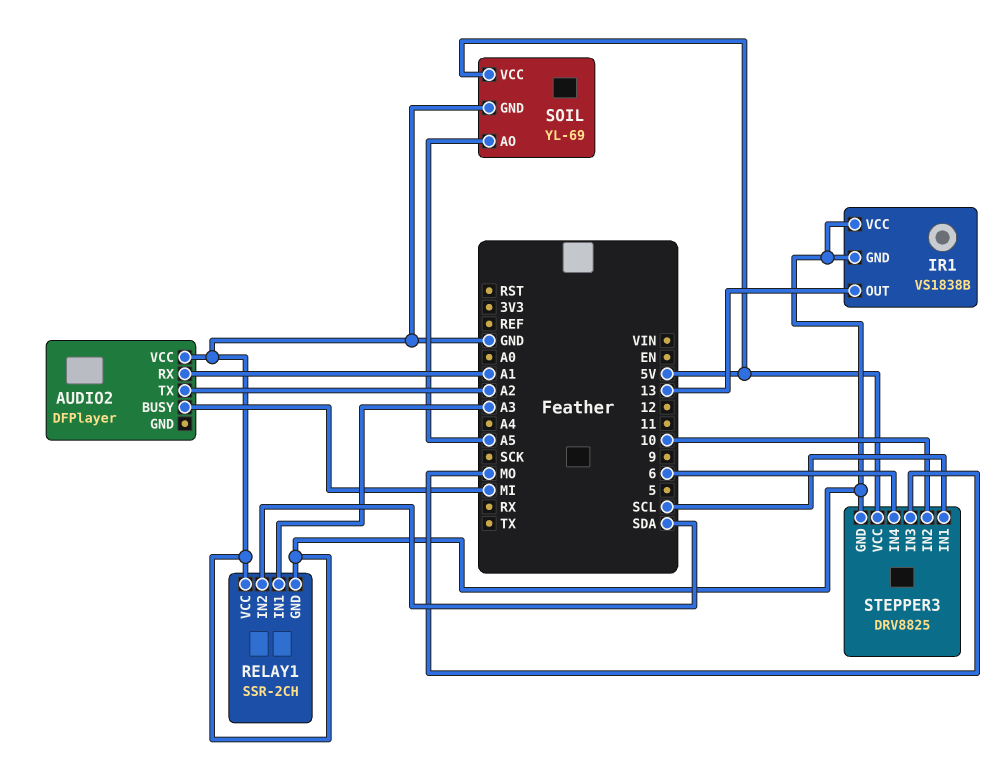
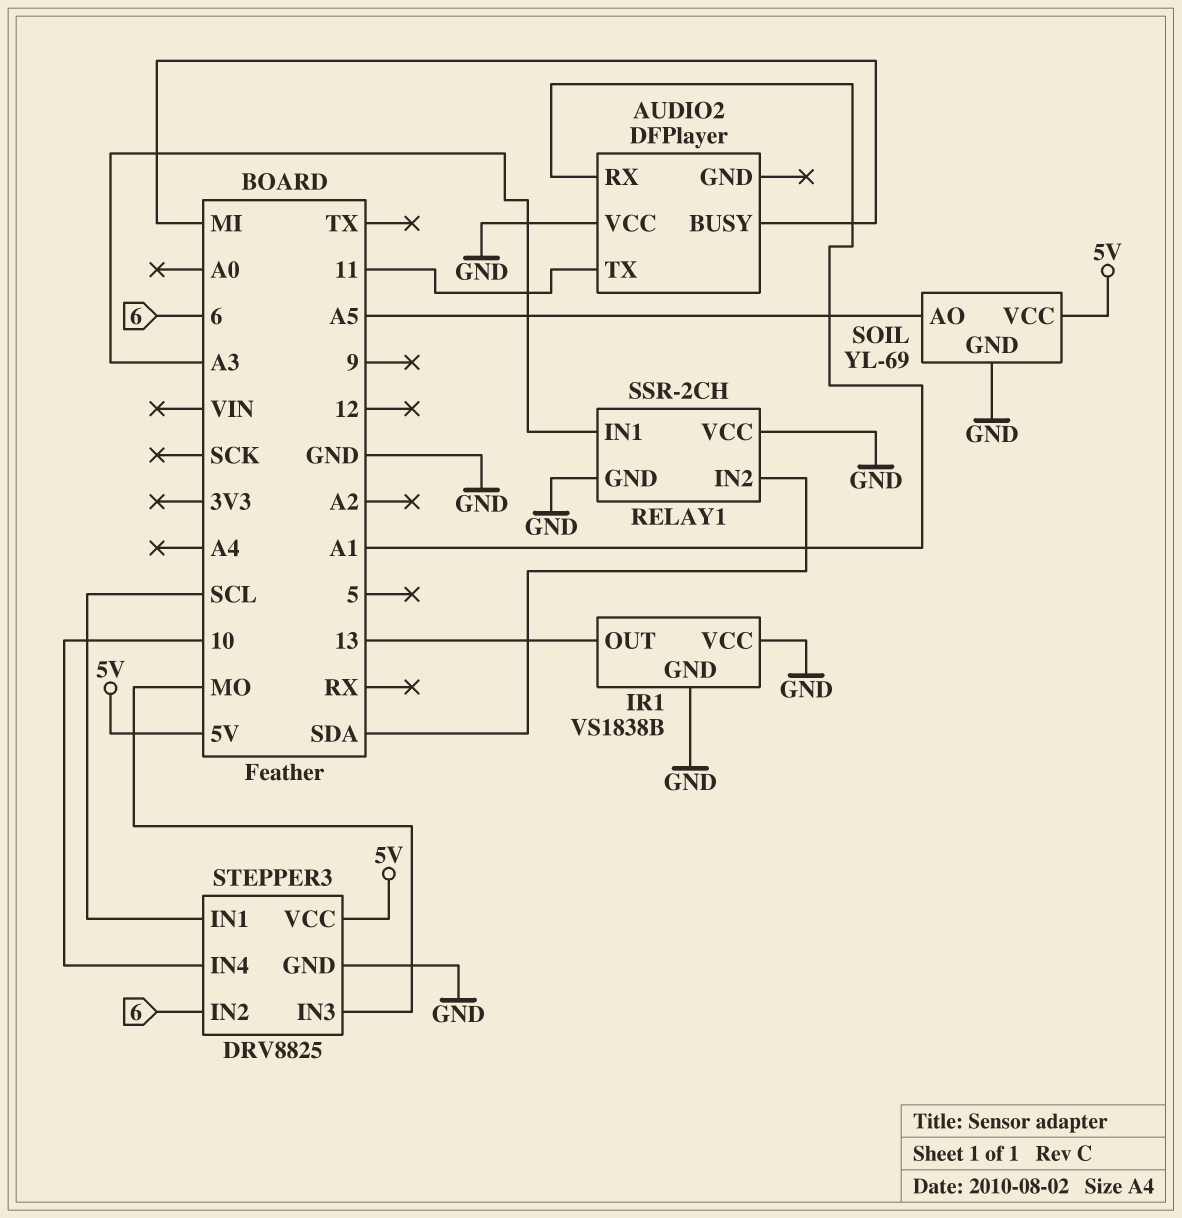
AUDIO2 pin TX: A2 -> 11
STEPPER3 pin IN2: 10 -> 6
STEPPER3 pin IN4: 6 -> 10

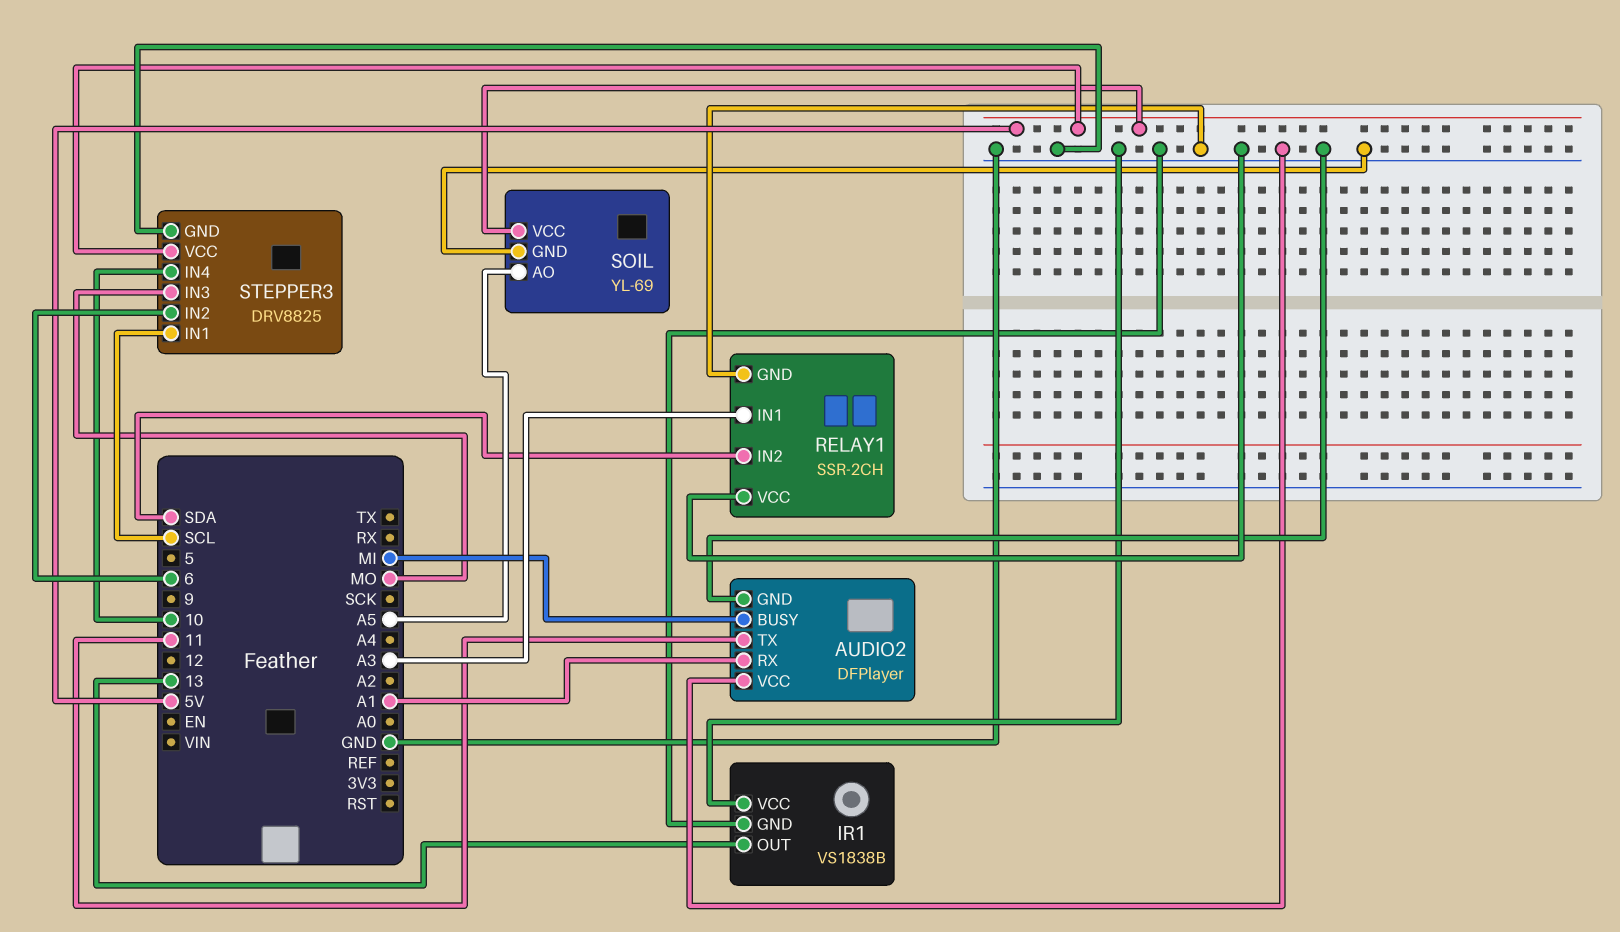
AUDIO2 pin GND: none -> GND

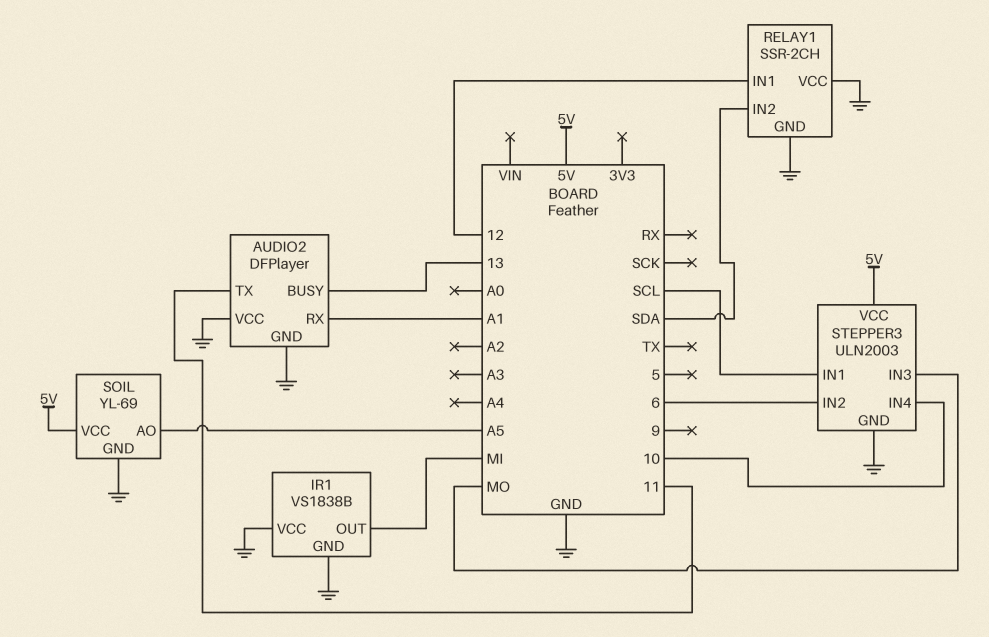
AUDIO2 pin BUSY: MI -> 13
IR1 pin OUT: 13 -> MI
RELAY1 pin IN1: A3 -> 12
STEPPER3: DRV8825 -> ULN2003

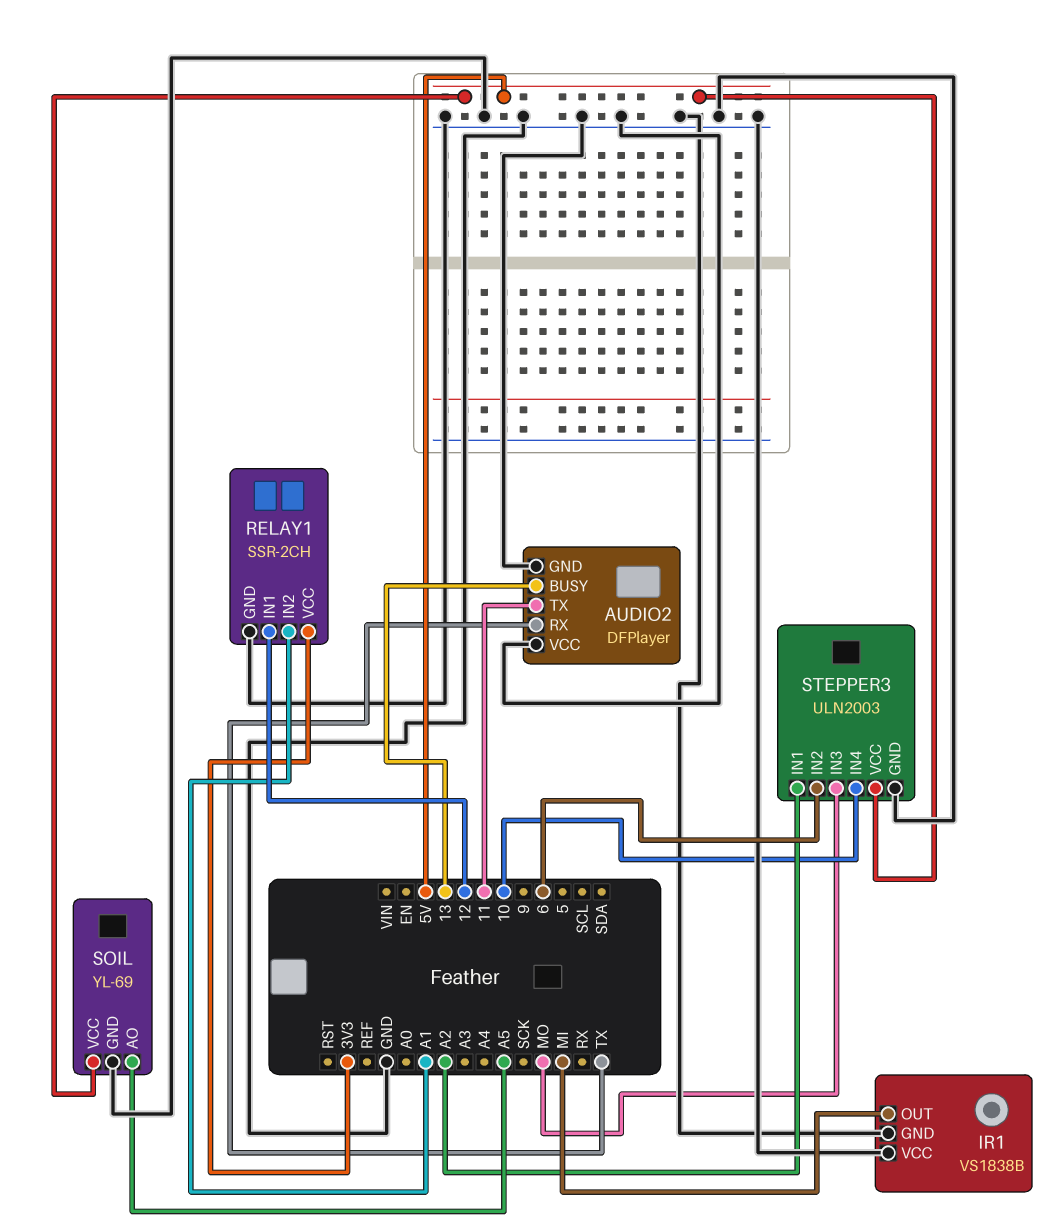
AUDIO2 pin RX: A1 -> TX
RELAY1 pin IN2: SDA -> A1
RELAY1 pin VCC: GND -> 3V3
STEPPER3 pin IN1: SCL -> A2

